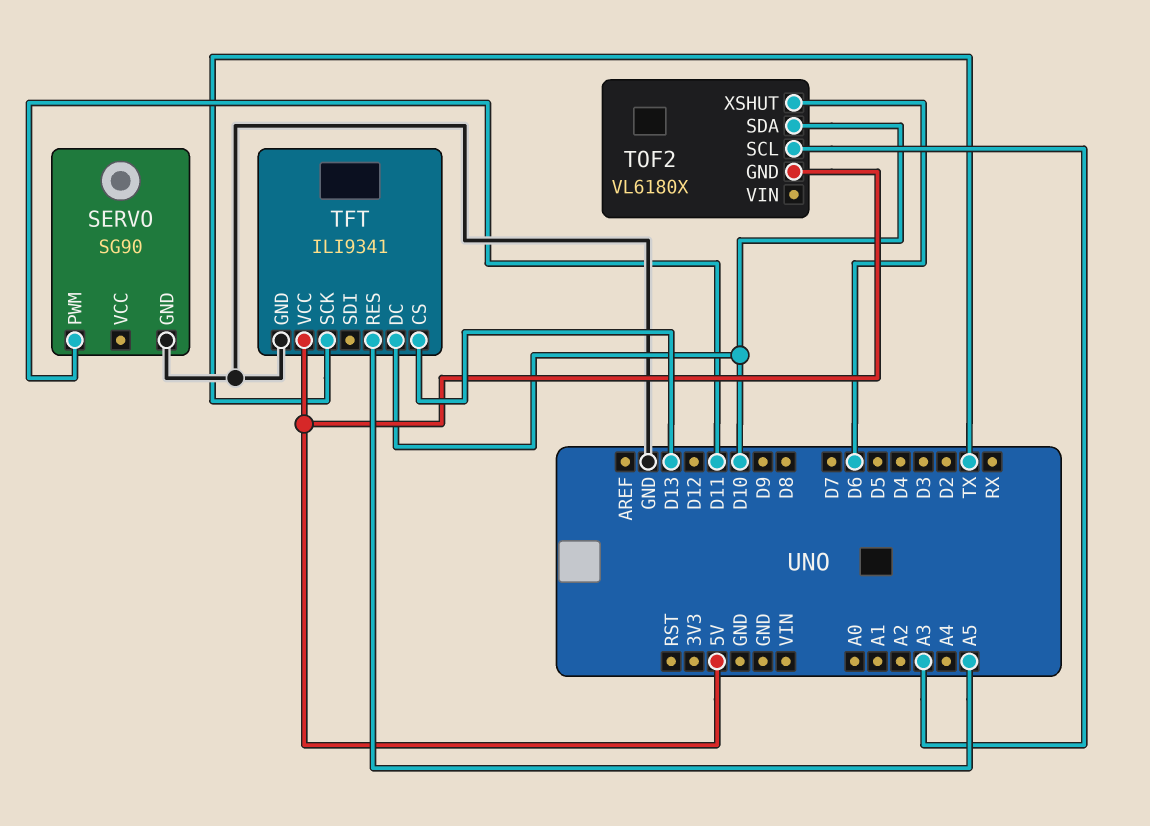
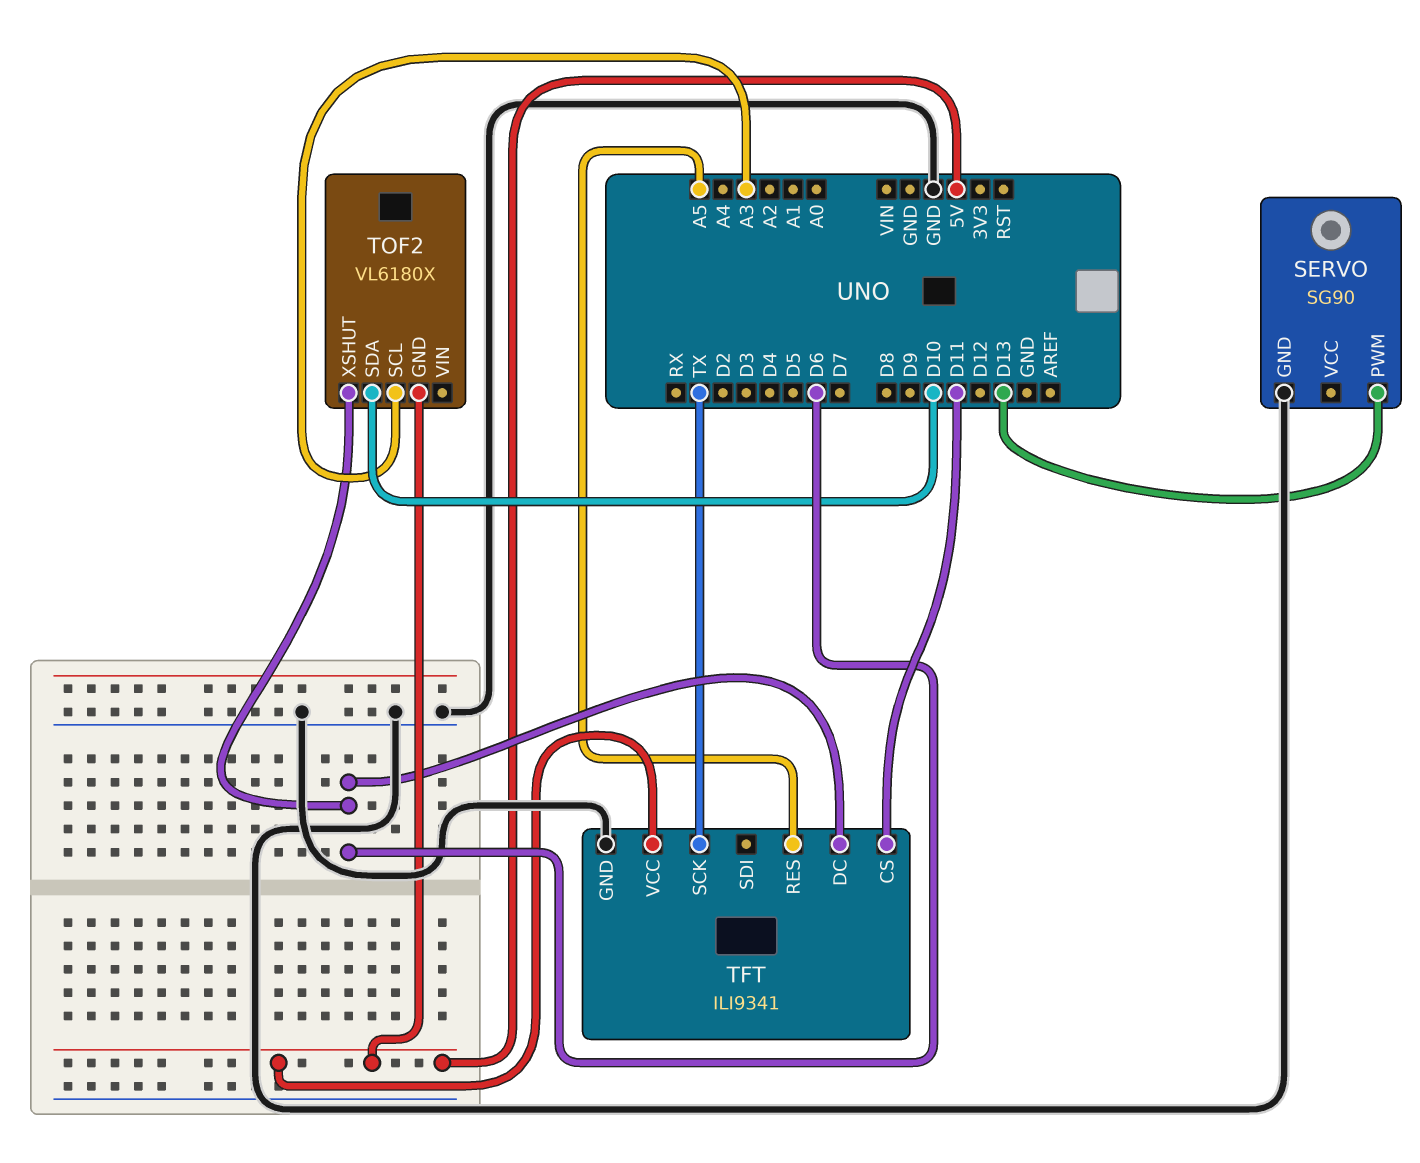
SERVO pin PWM: D11 -> D13
TFT pin CS: D13 -> D11
TFT pin DC: D10 -> D6

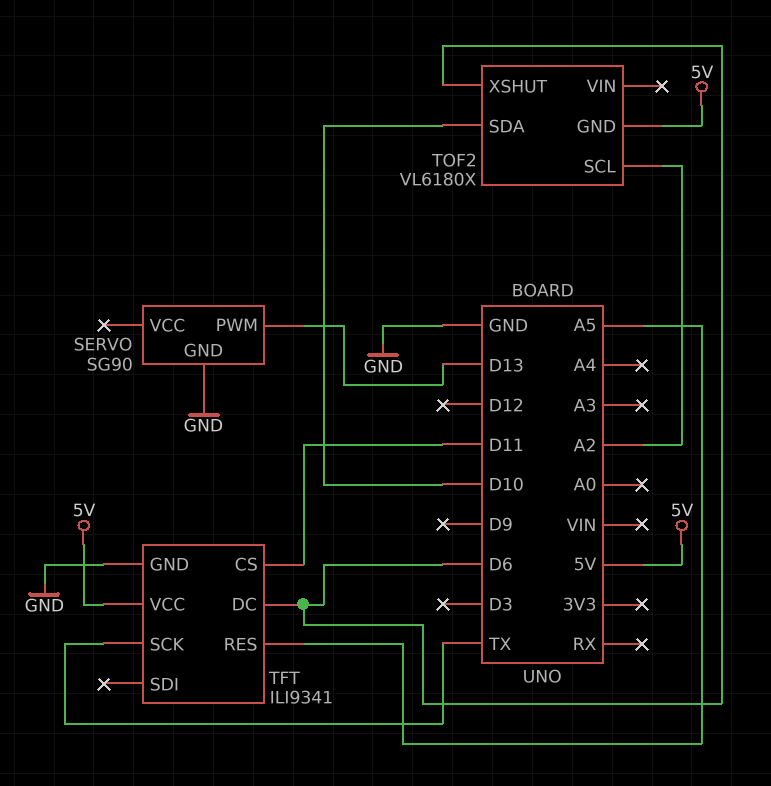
TOF2 pin SCL: A3 -> A2

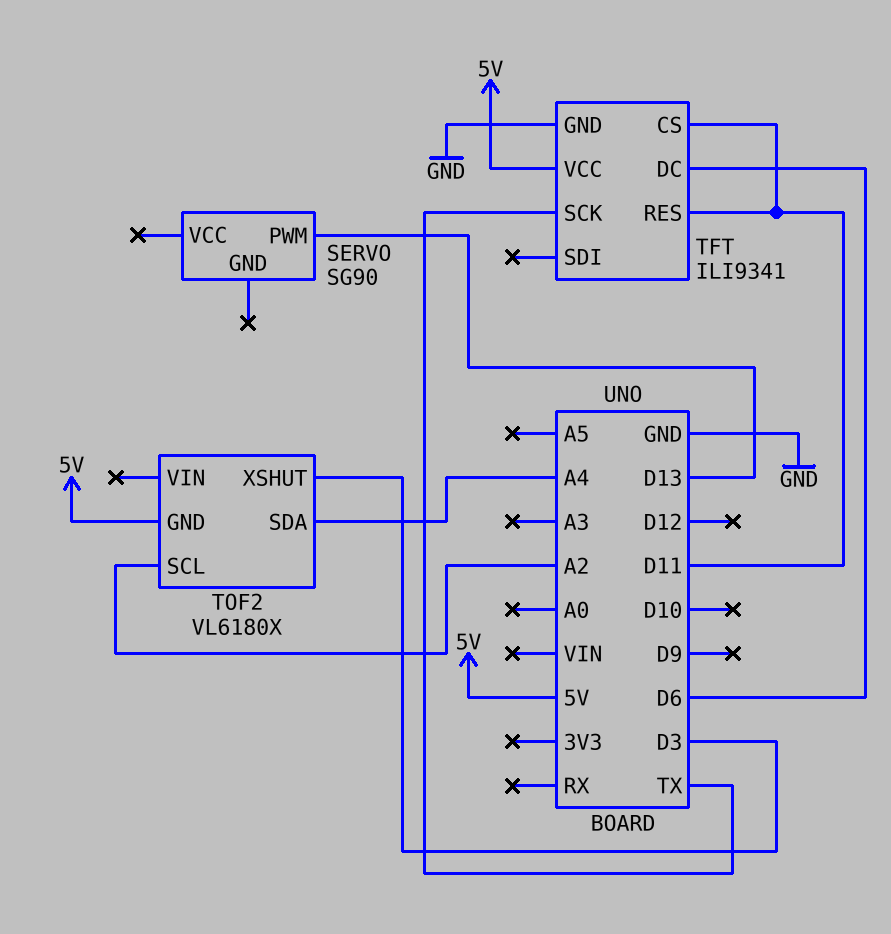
SERVO pin GND: GND -> none
TFT pin RES: A5 -> D11
TOF2 pin SDA: D10 -> A4
TOF2 pin XSHUT: D6 -> D3

